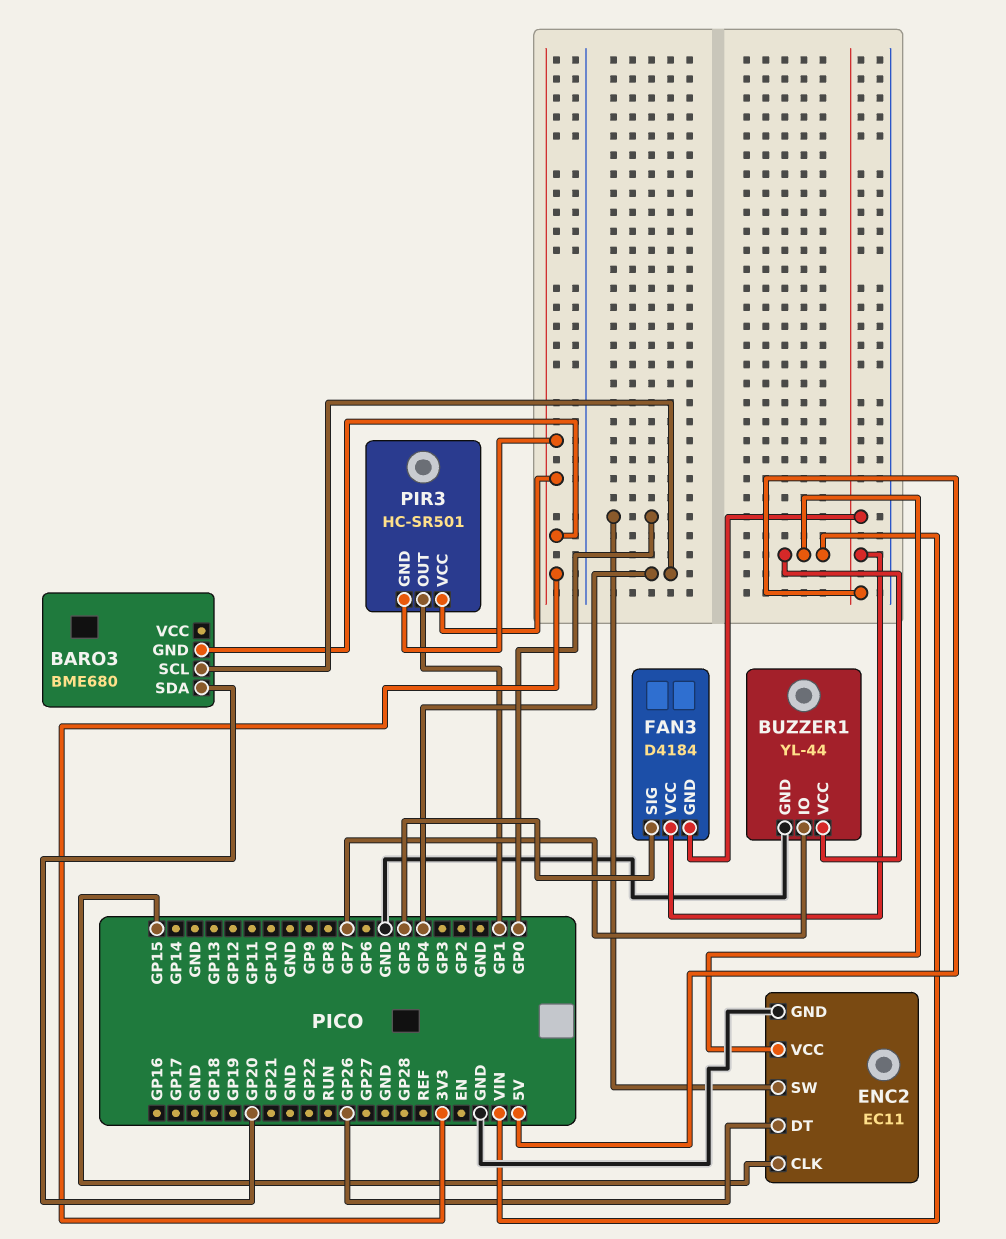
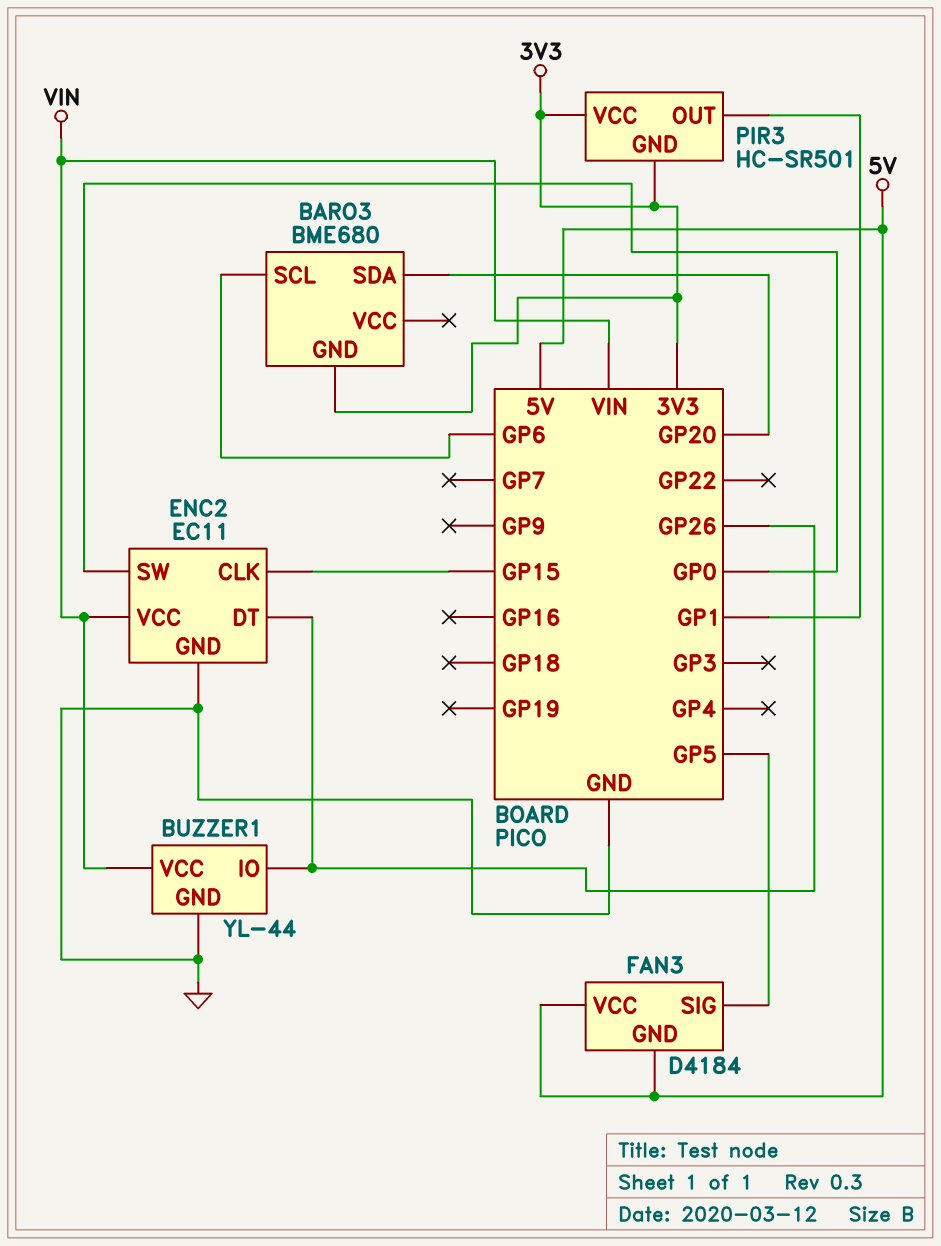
BARO3 pin SCL: GP4 -> GP6
BUZZER1 pin IO: GP7 -> GP26

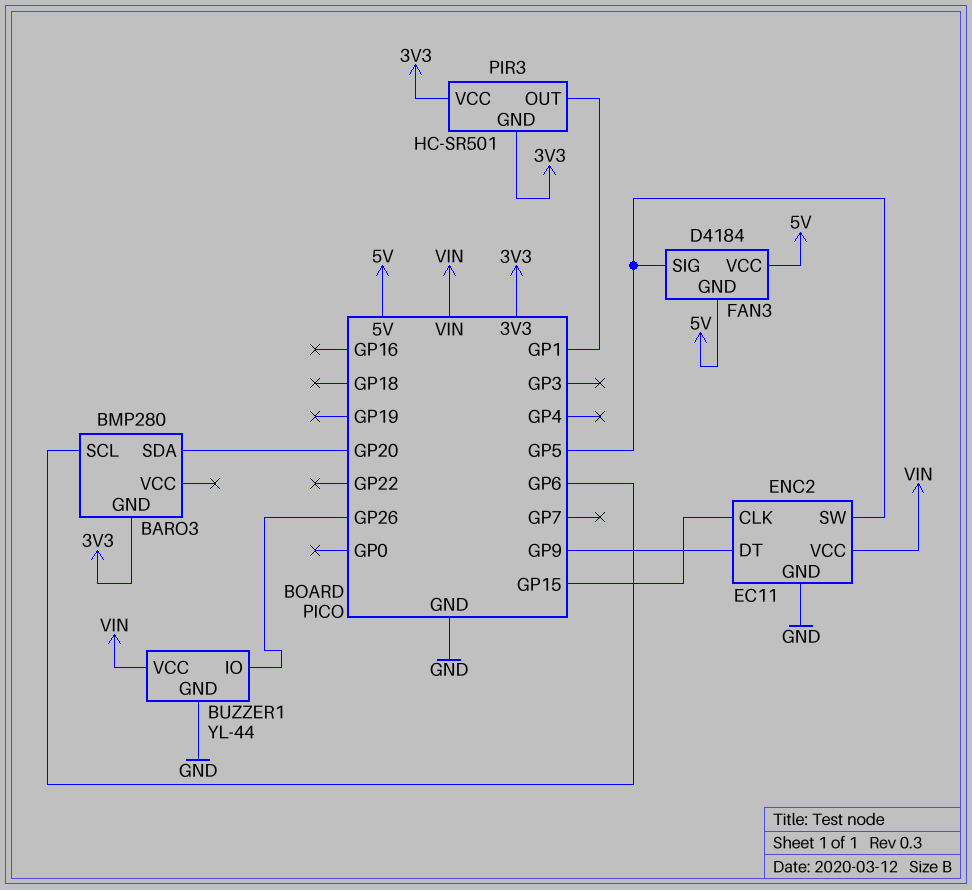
BARO3: BME680 -> BMP280
ENC2 pin DT: GP26 -> GP9
ENC2 pin SW: GP0 -> GP5

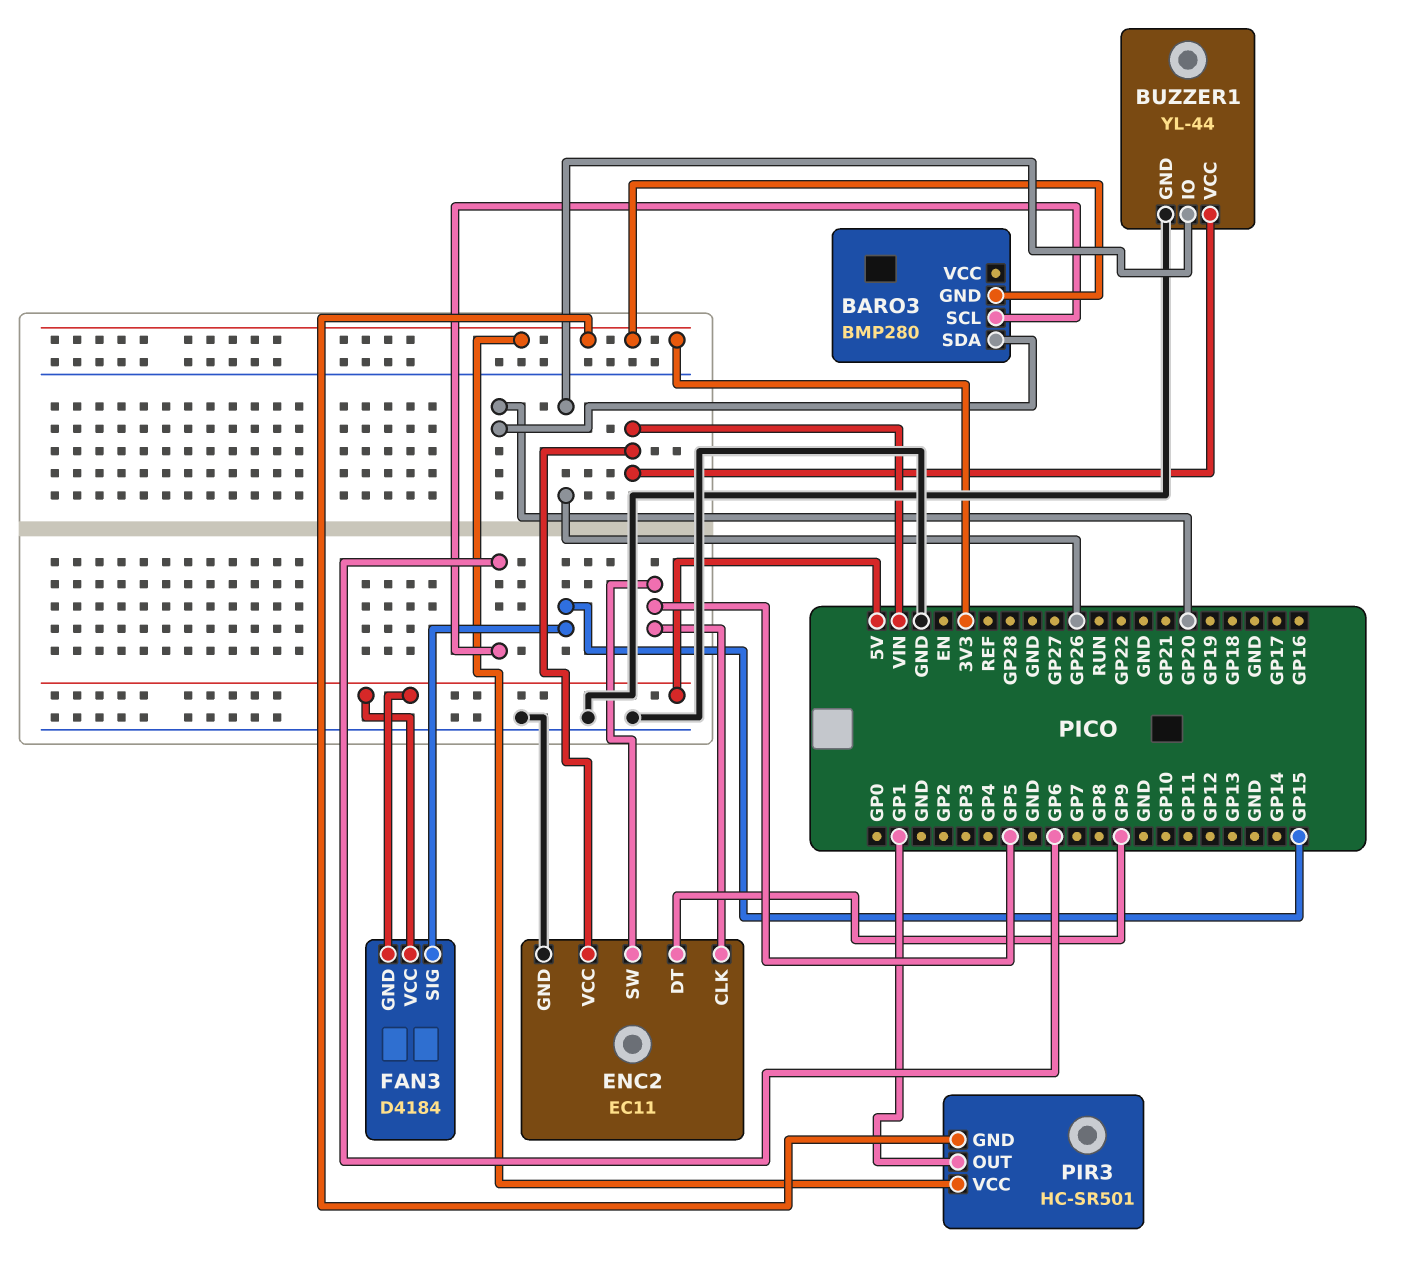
ENC2 pin CLK: GP15 -> GP5
FAN3 pin SIG: GP5 -> GP15

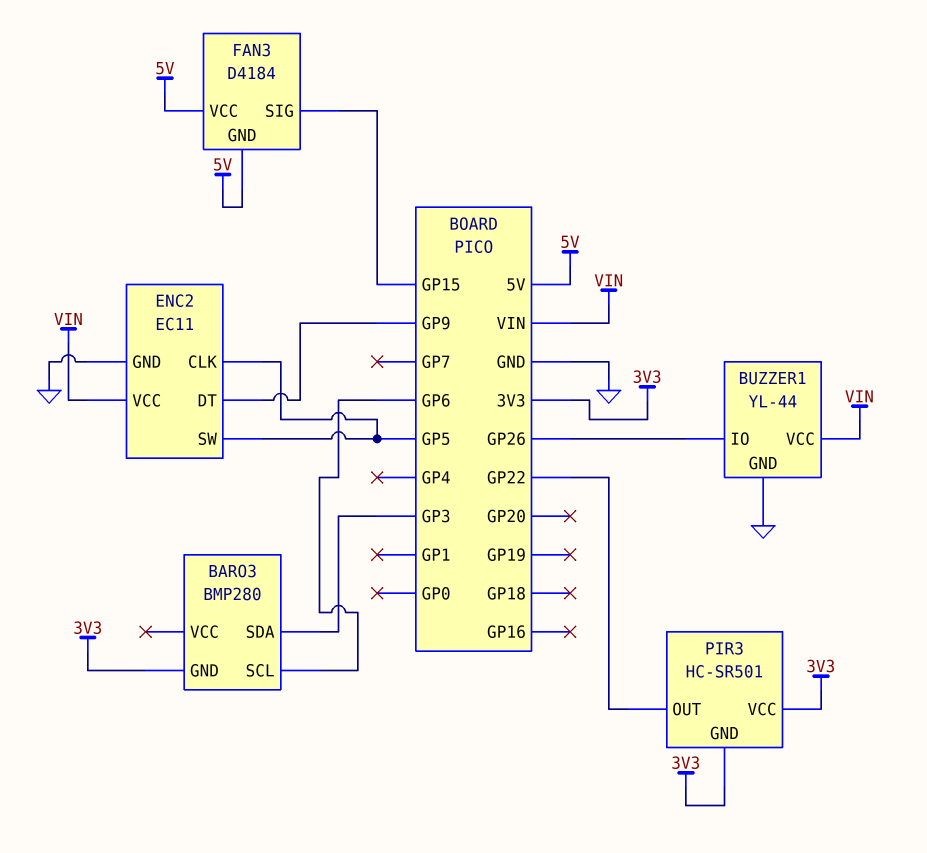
BARO3 pin SDA: GP20 -> GP3
PIR3 pin OUT: GP1 -> GP22

